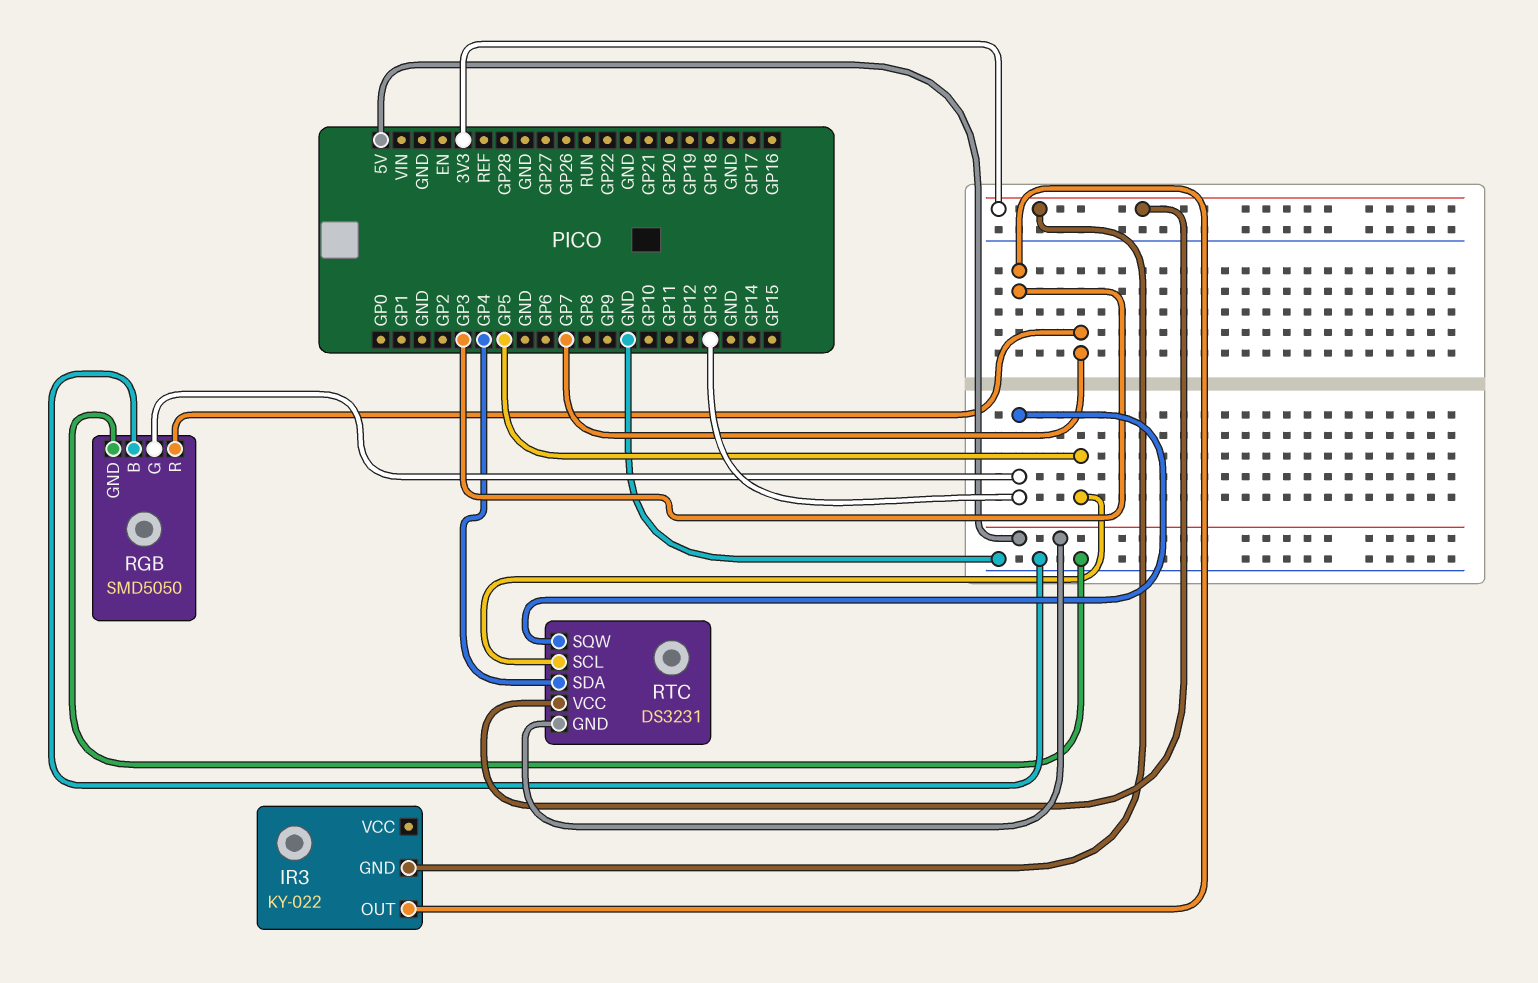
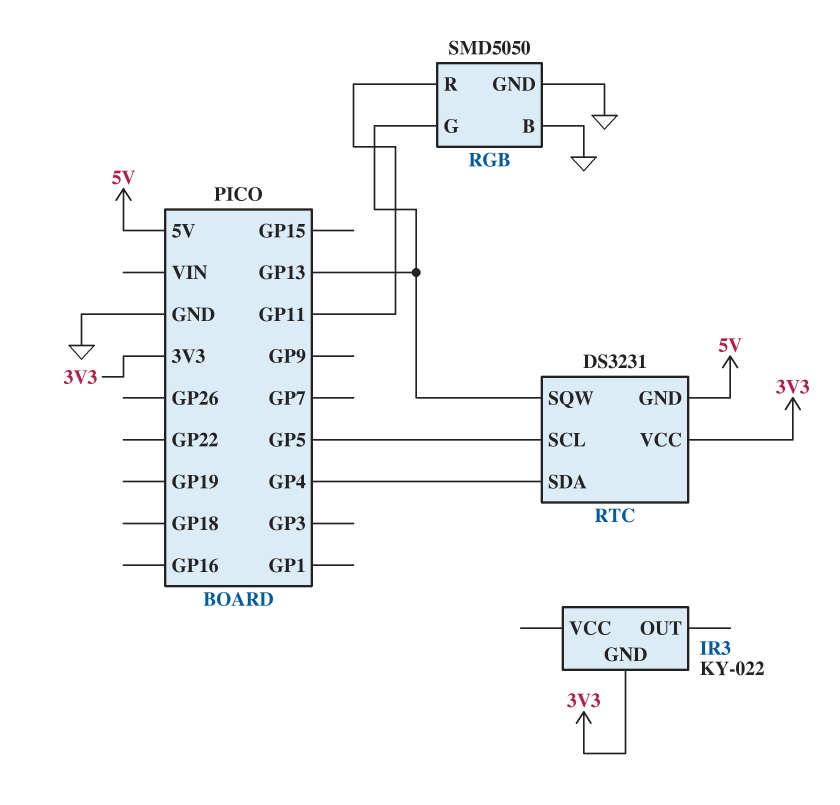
IR3 pin OUT: GP3 -> none
RGB pin R: GP7 -> GP11

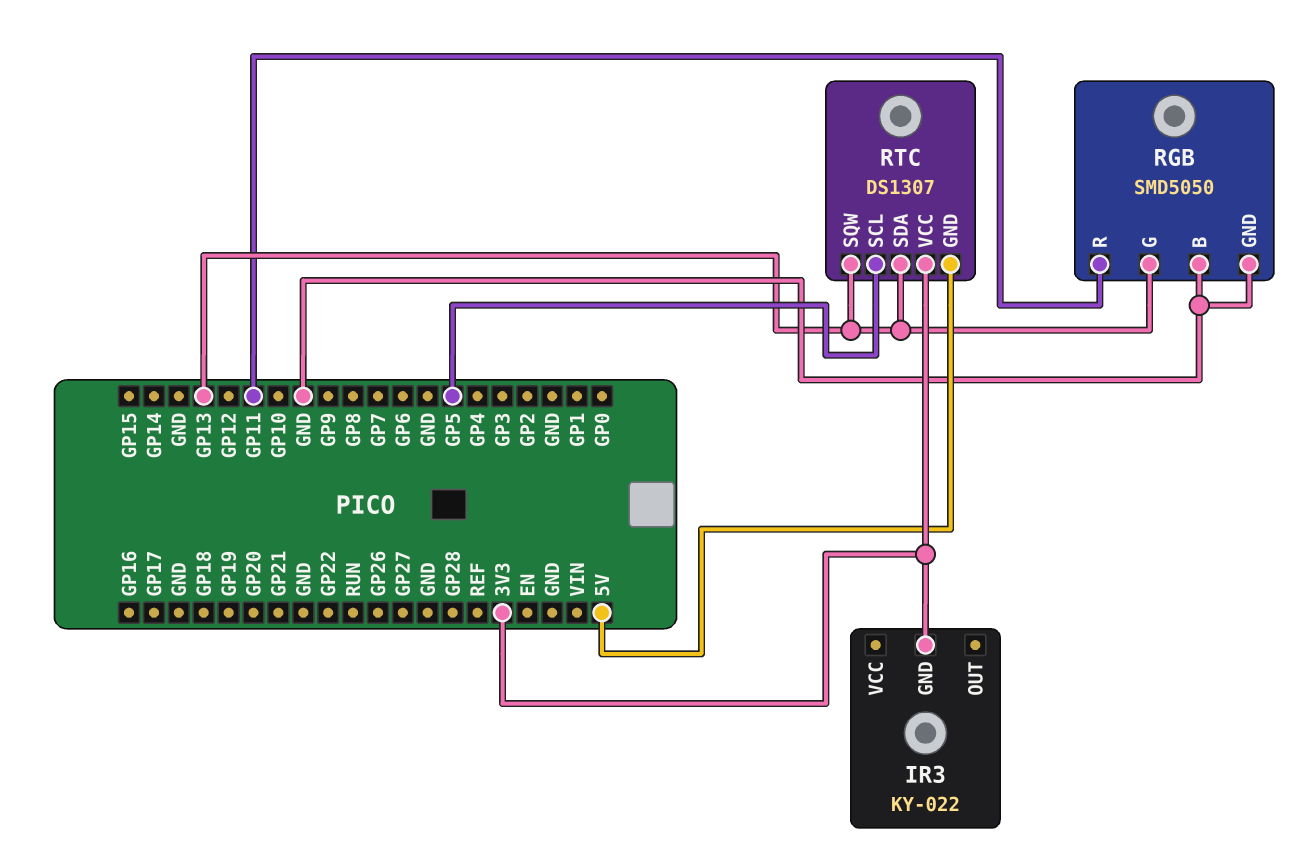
RTC: DS3231 -> DS1307
RTC pin SDA: GP4 -> GP13

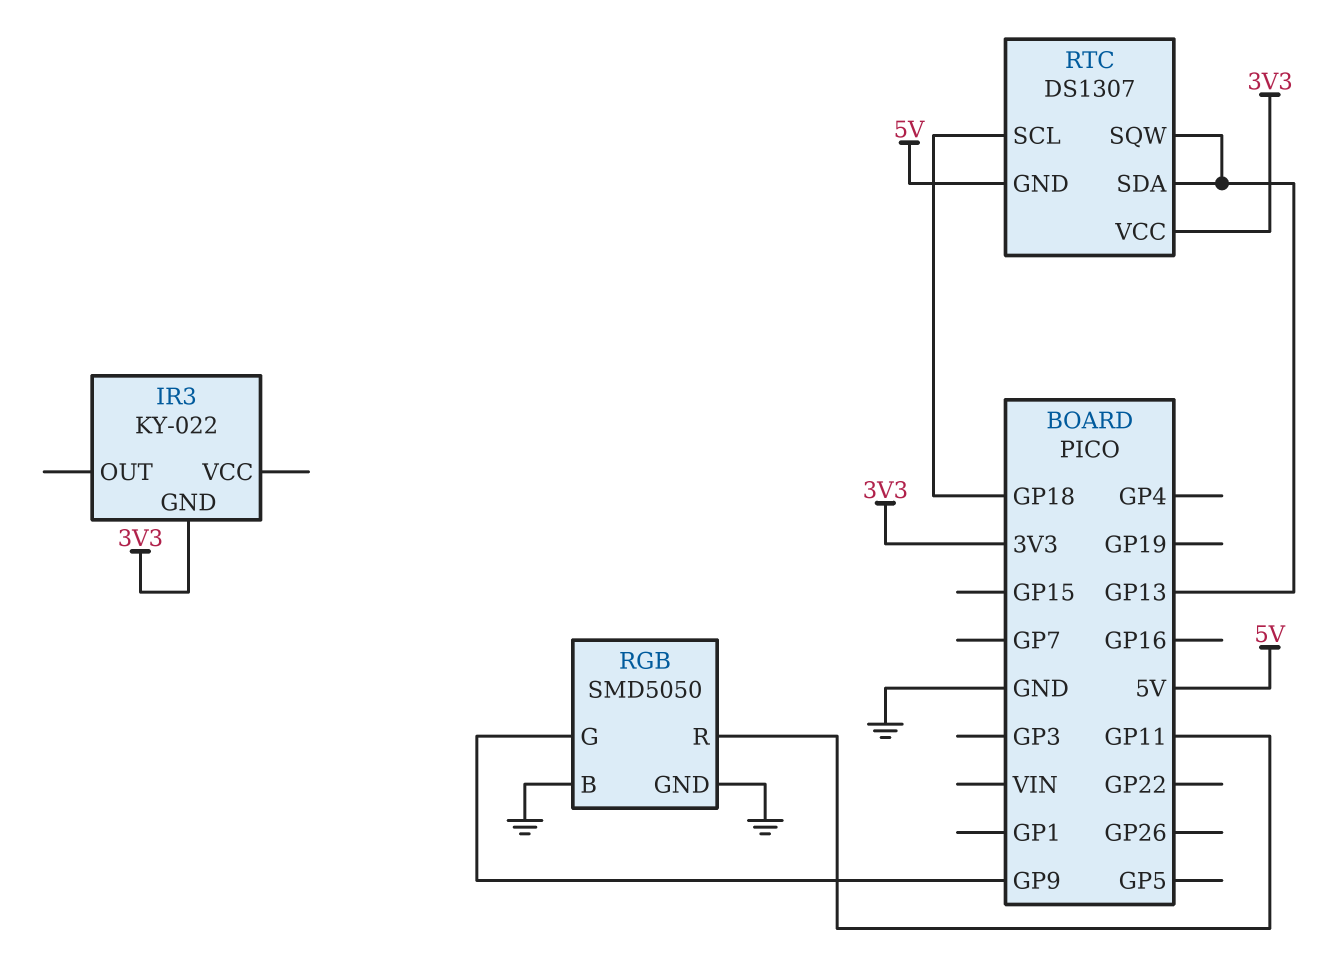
RGB pin G: GP13 -> GP9
RTC pin SCL: GP5 -> GP18

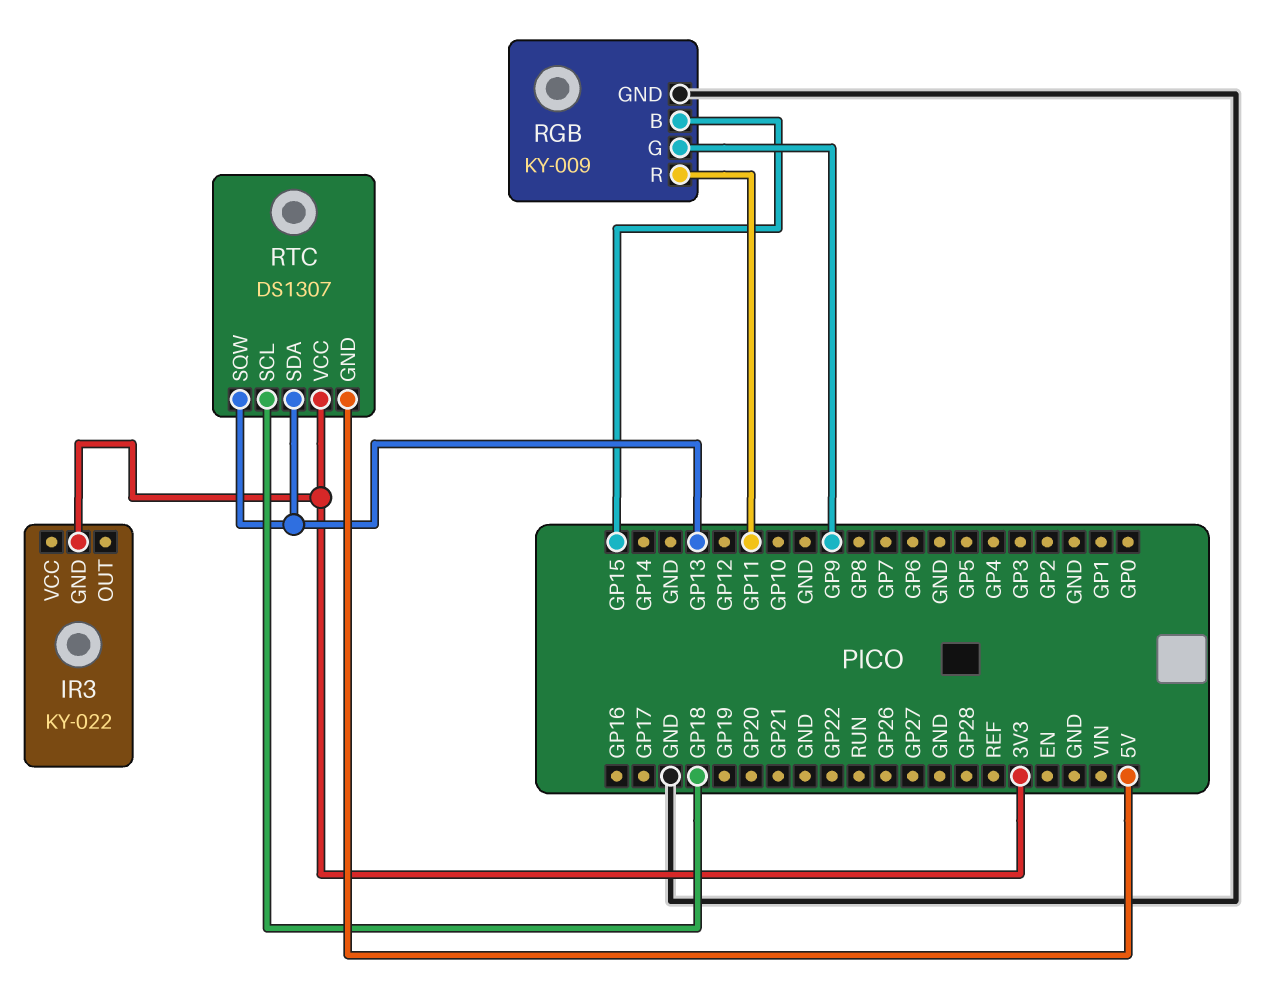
RGB: SMD5050 -> KY-009
RGB pin B: GND -> GP15

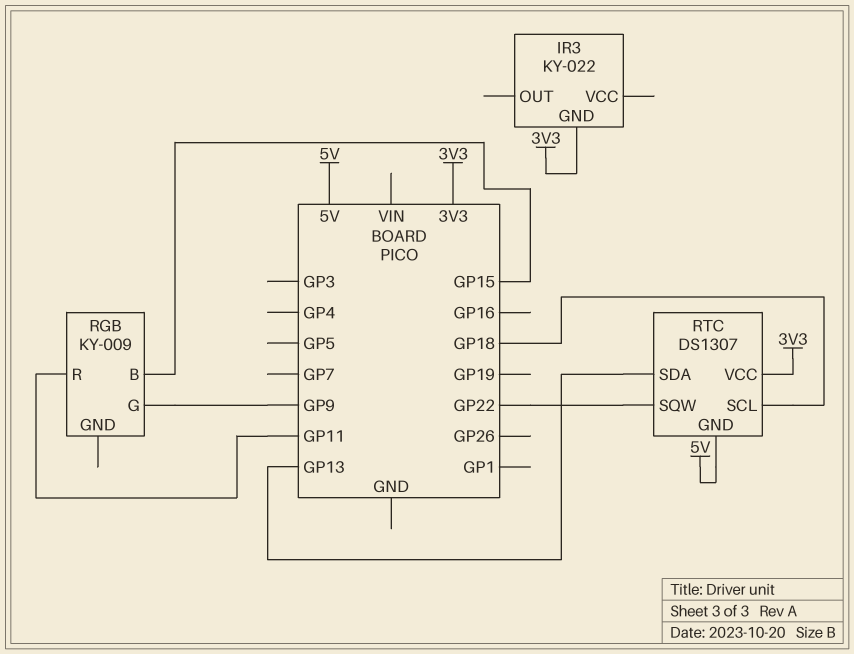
RGB pin GND: GND -> none
RTC pin SQW: GP13 -> GP22

